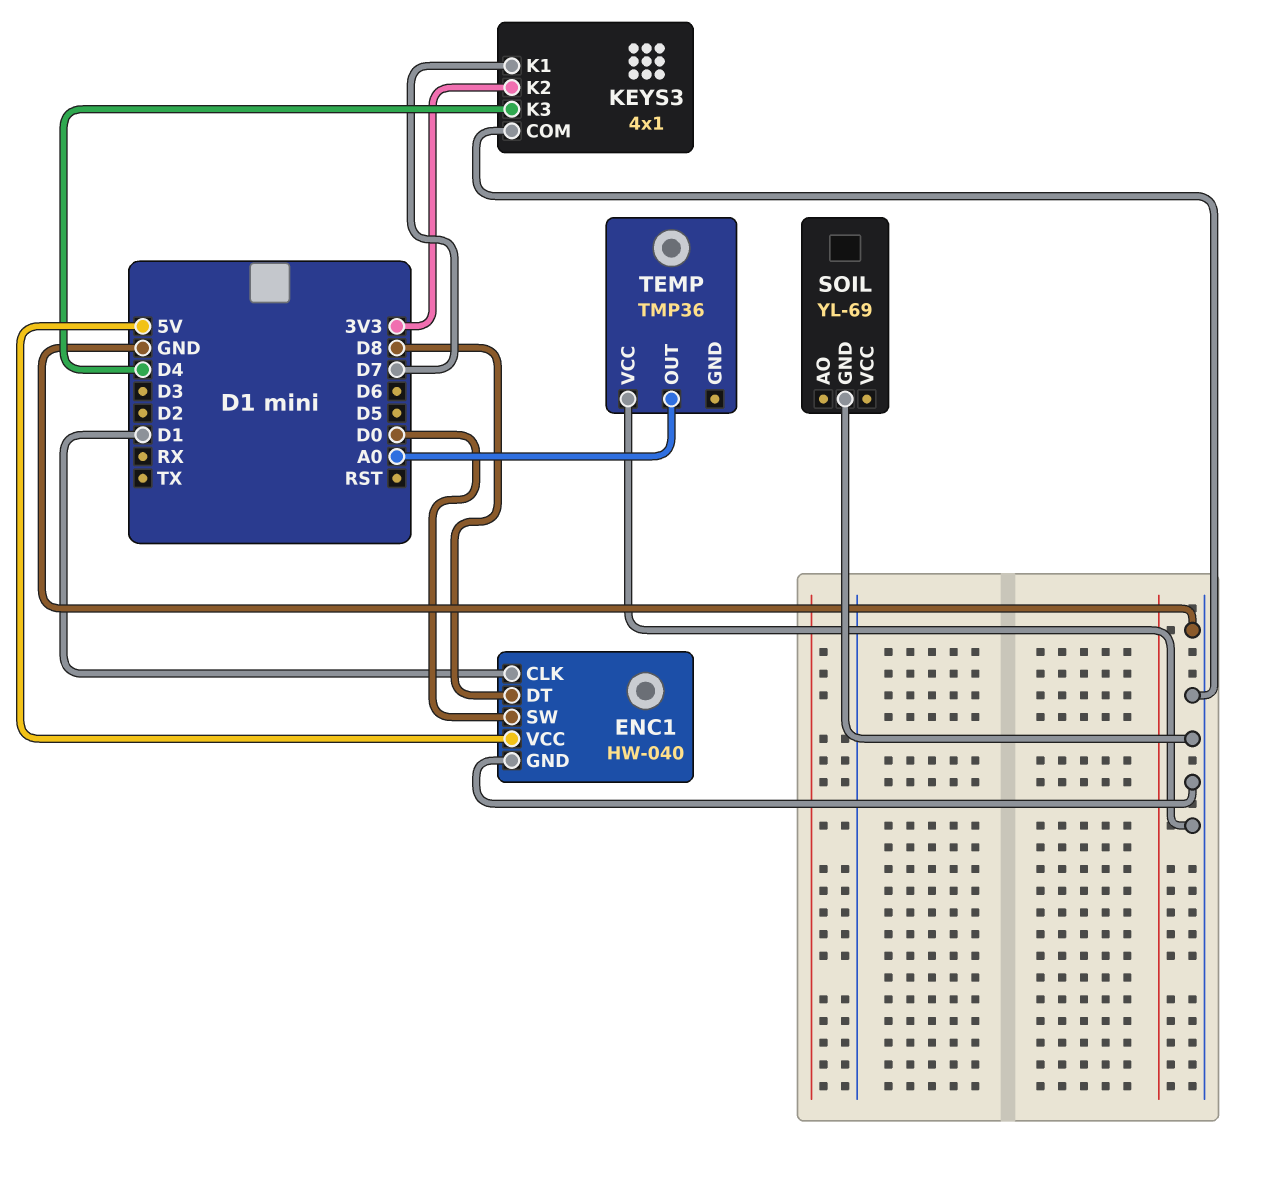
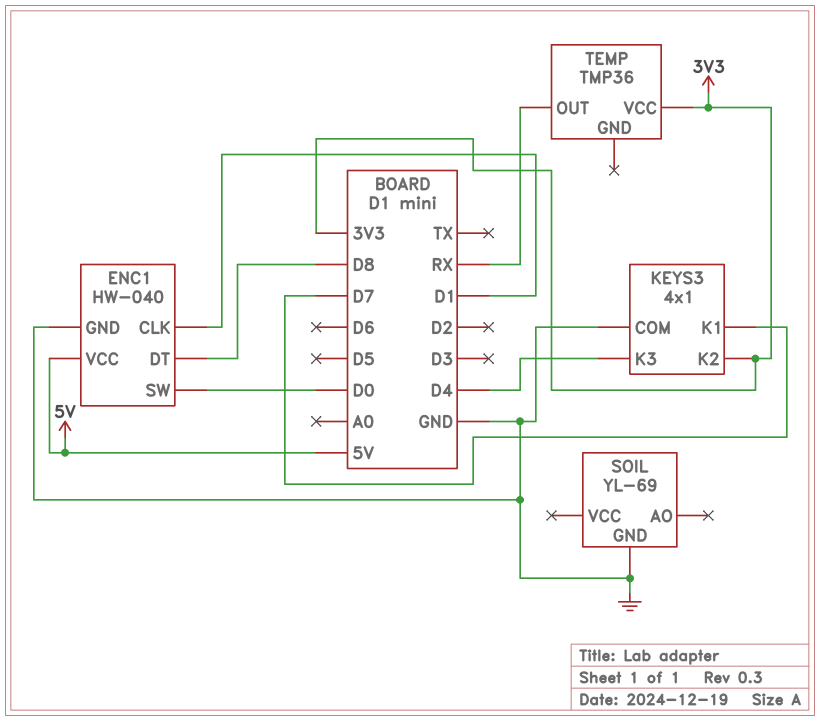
TEMP pin OUT: A0 -> RX
TEMP pin VCC: GND -> 3V3

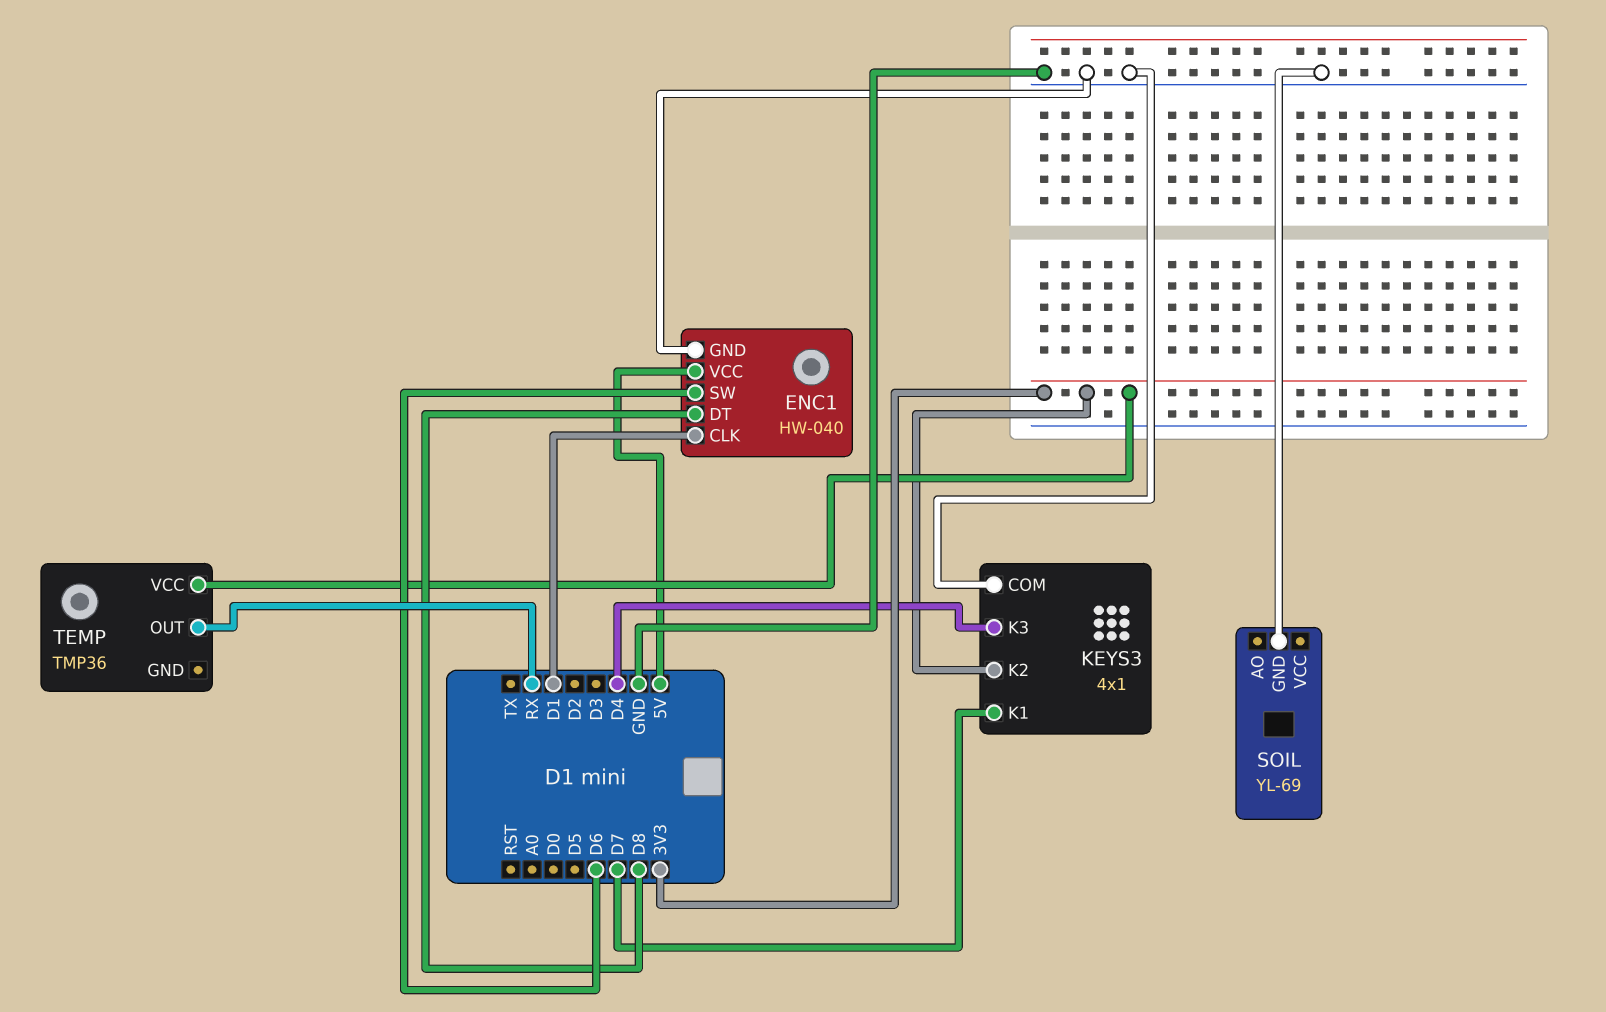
ENC1 pin SW: D0 -> D6

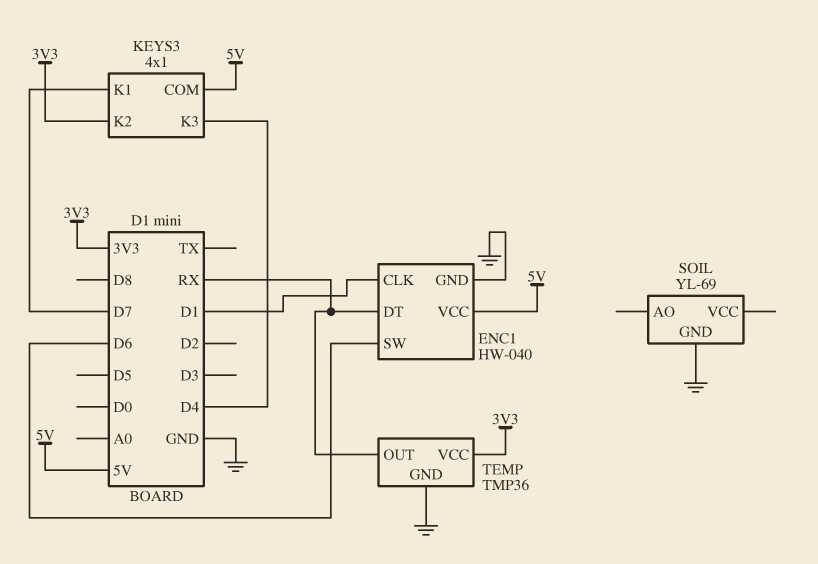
ENC1 pin DT: D8 -> RX
KEYS3 pin COM: GND -> 5V
TEMP pin GND: none -> GND

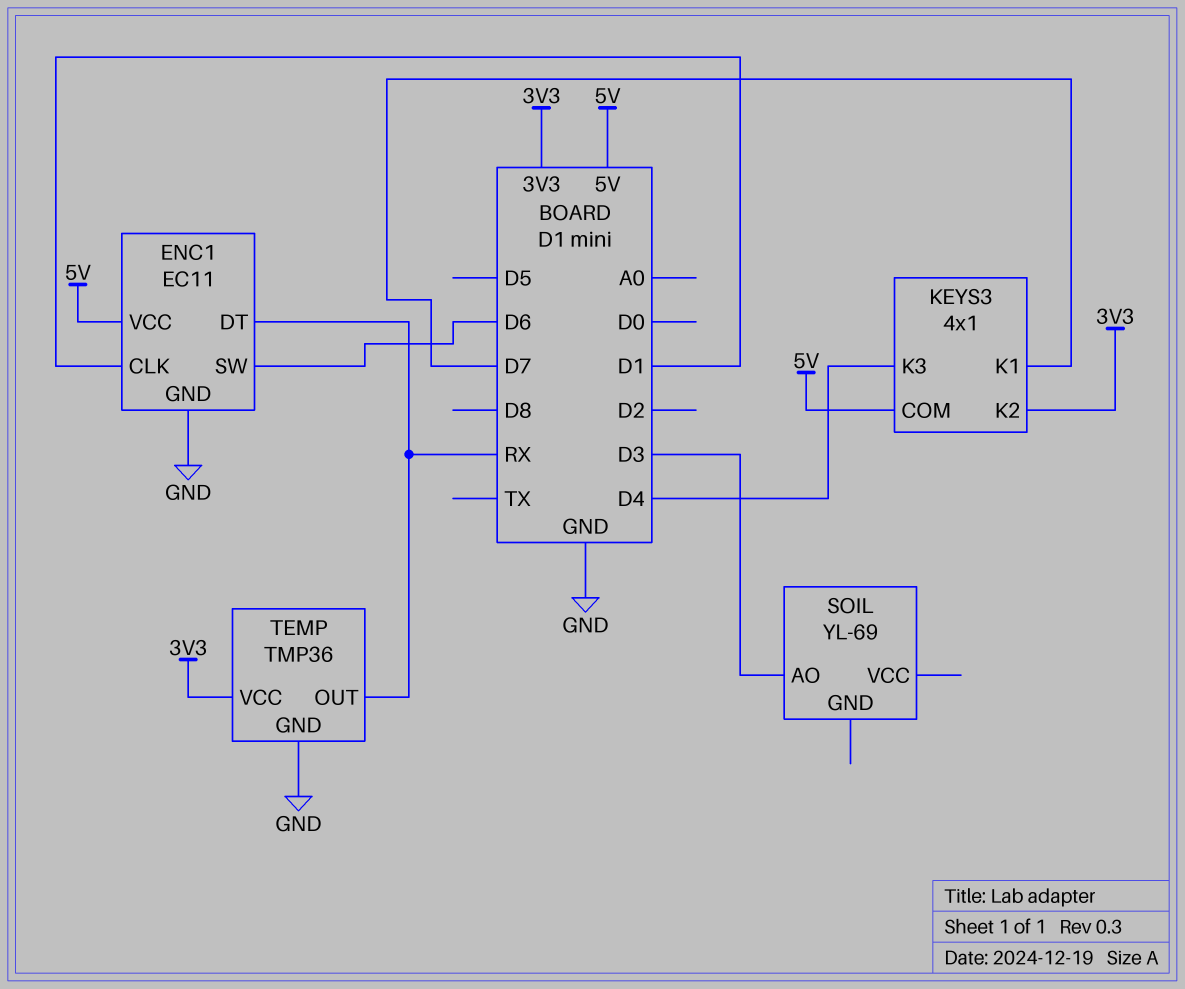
ENC1: HW-040 -> EC11
SOIL pin AO: none -> D3
SOIL pin GND: GND -> none

